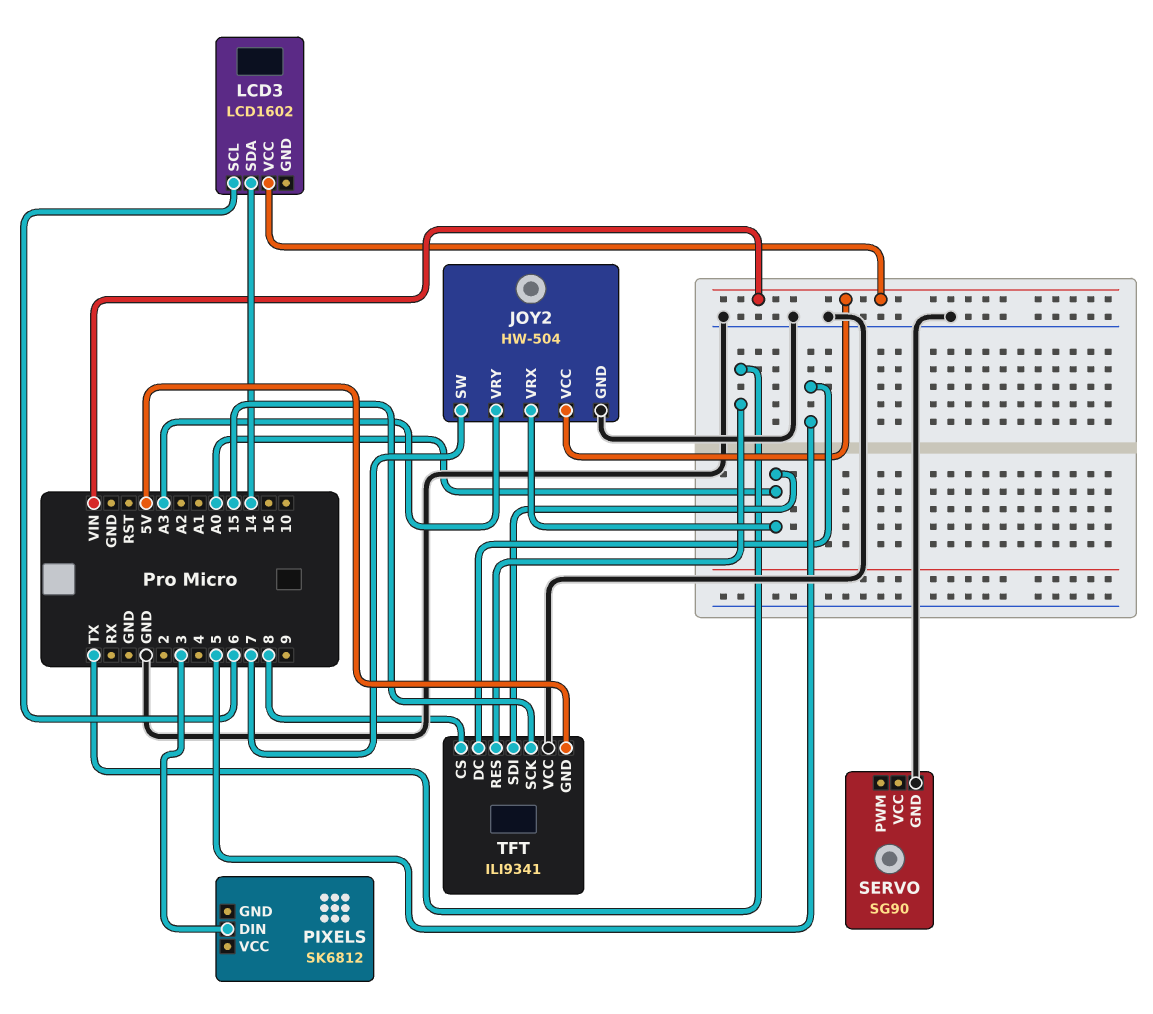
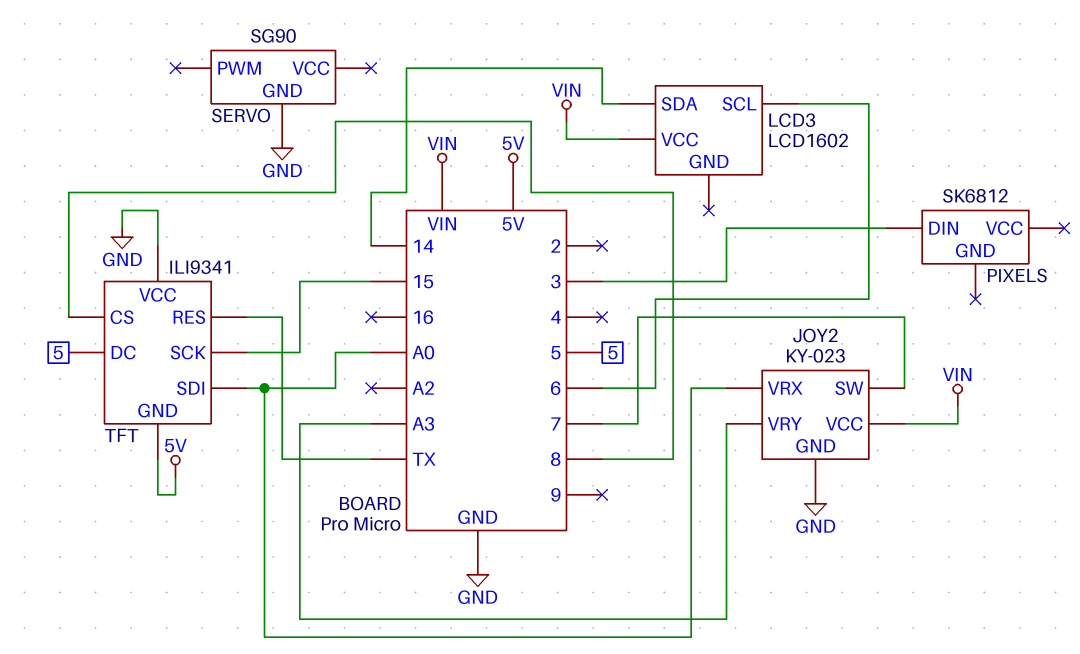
JOY2: HW-504 -> KY-023

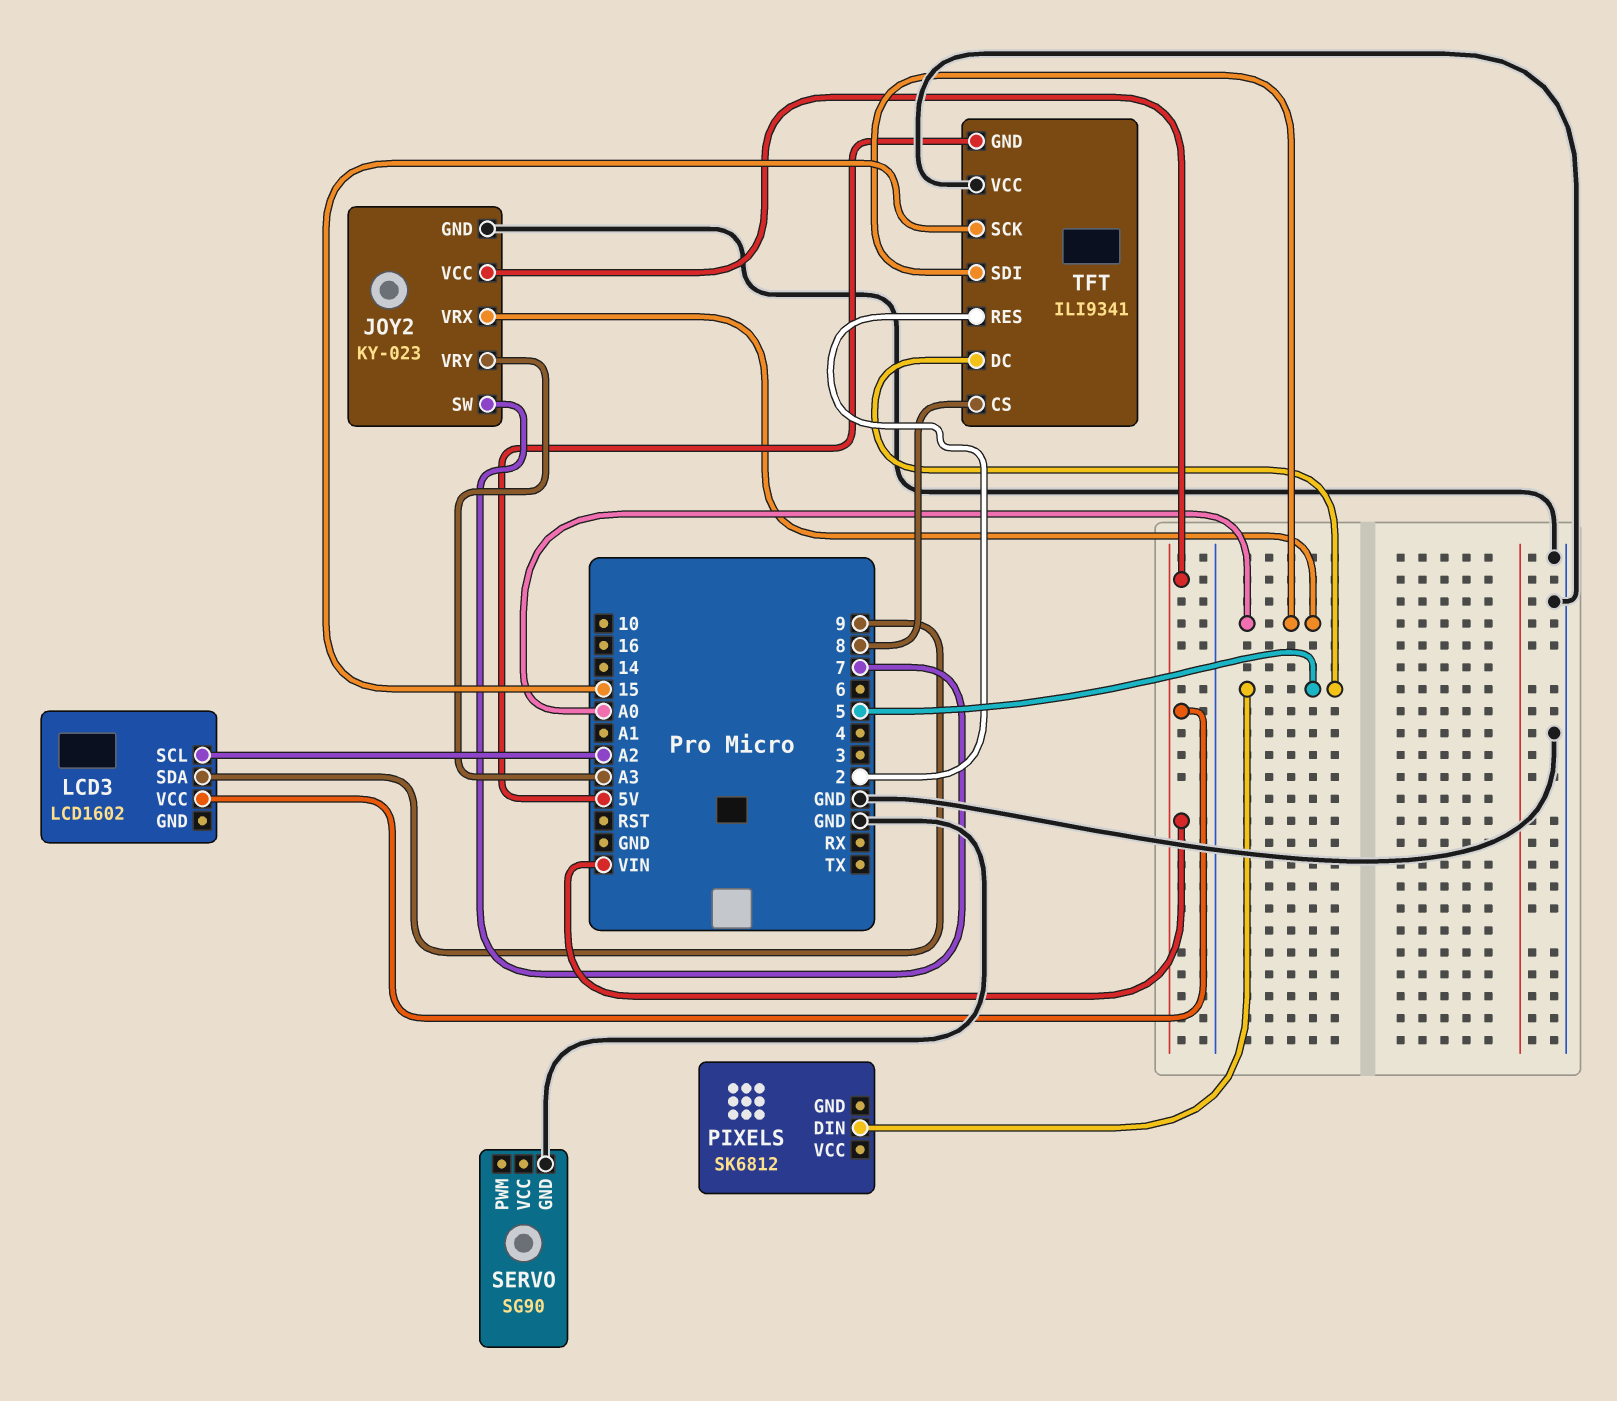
LCD3 pin SCL: 6 -> A2
LCD3 pin SDA: 14 -> 9
PIXELS pin DIN: 3 -> 5
TFT pin RES: TX -> 2

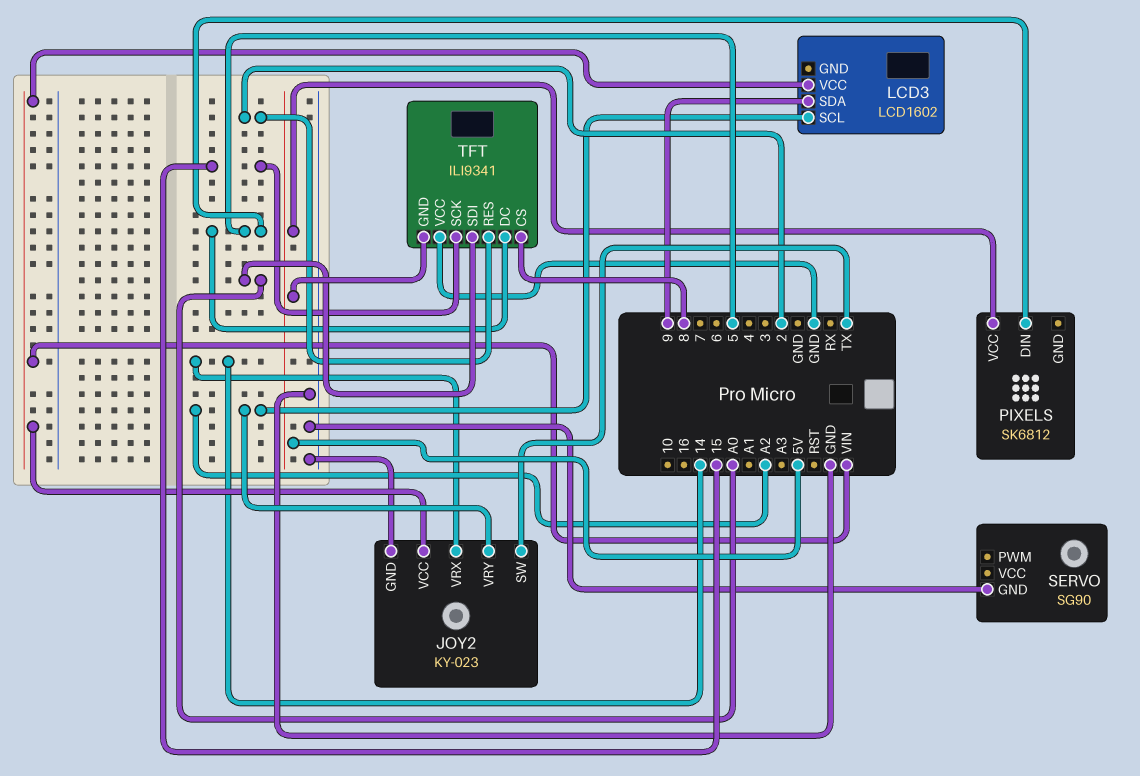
JOY2 pin SW: 7 -> TX
JOY2 pin VRX: A0 -> 14
JOY2 pin VRY: A3 -> A2
PIXELS pin VCC: none -> 5V

